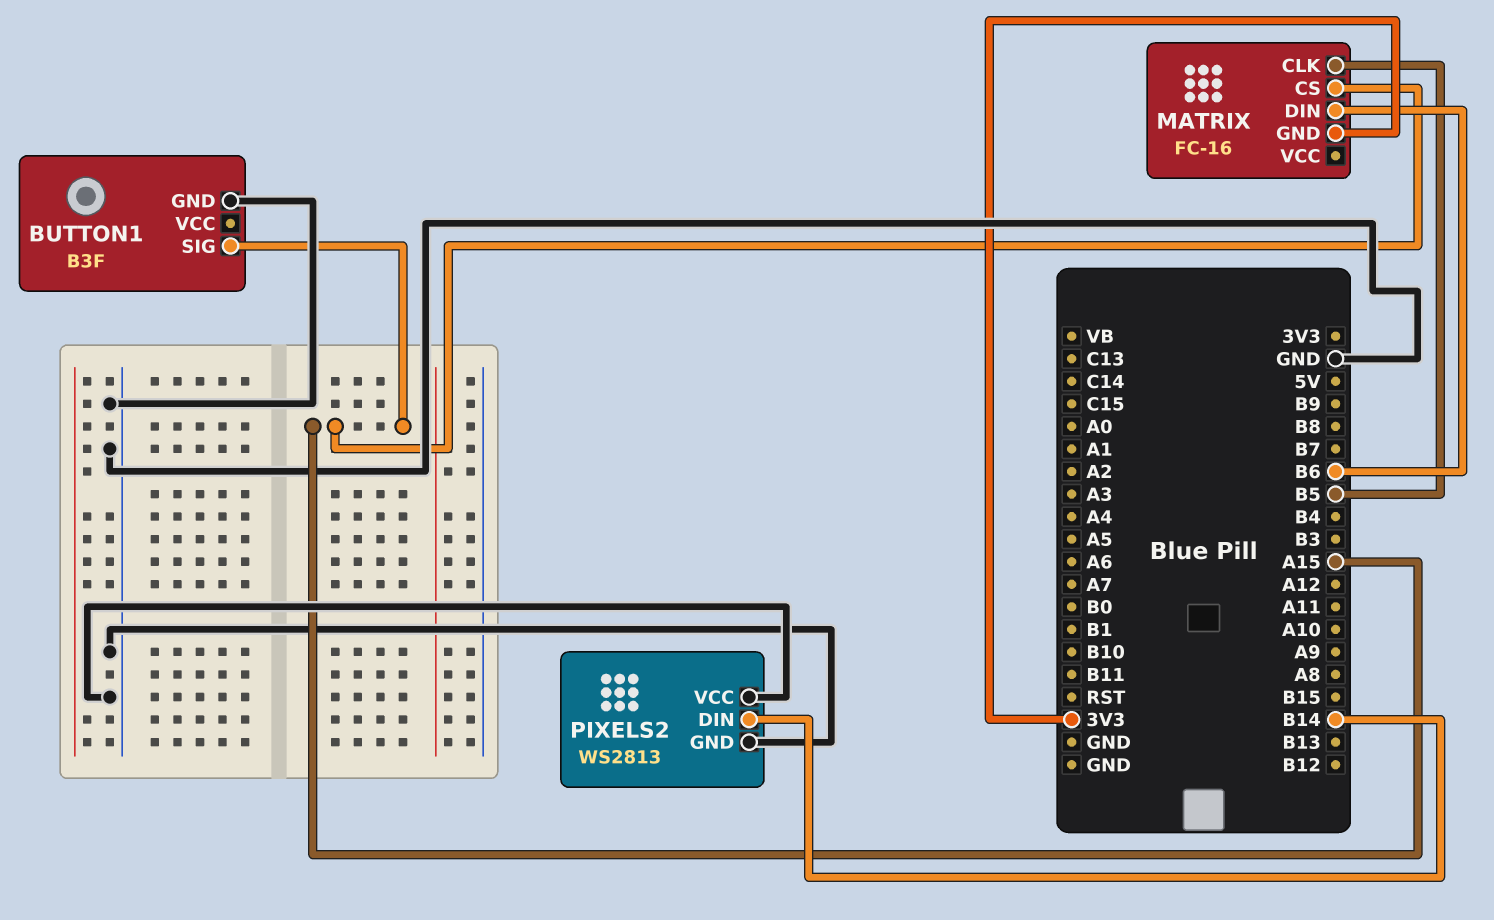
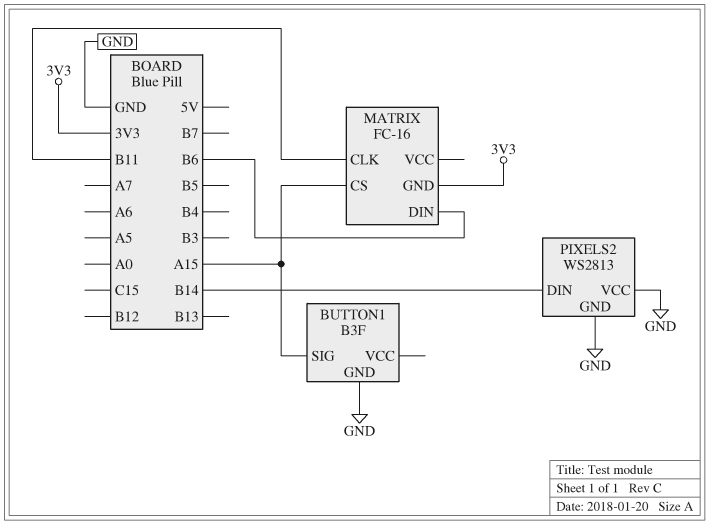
MATRIX pin CLK: B5 -> B11

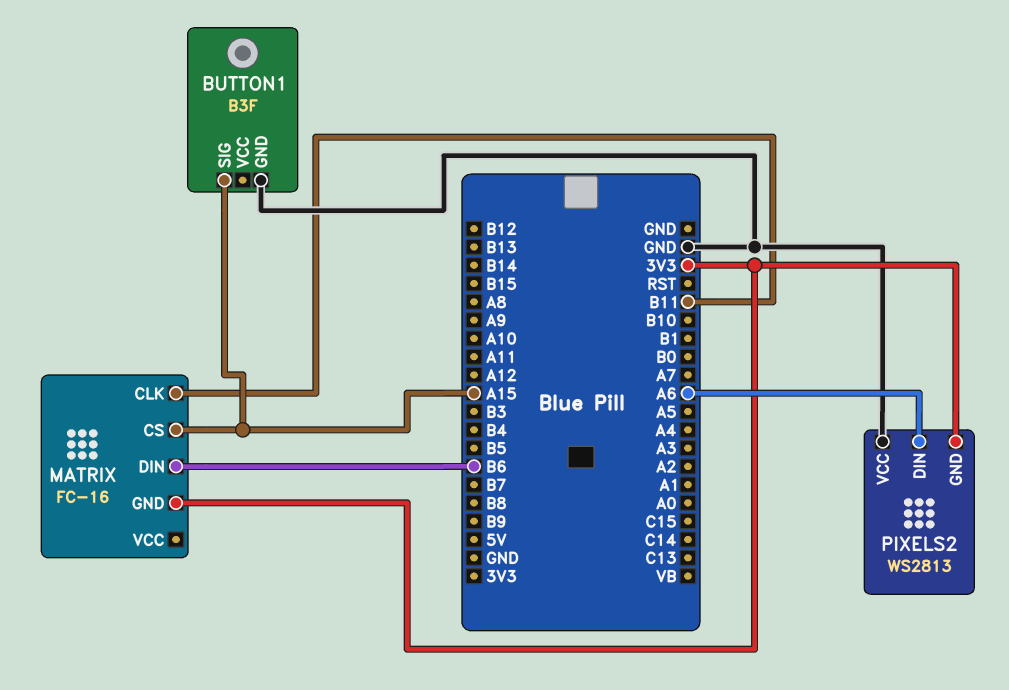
PIXELS2 pin DIN: B14 -> A6
PIXELS2 pin GND: GND -> 3V3

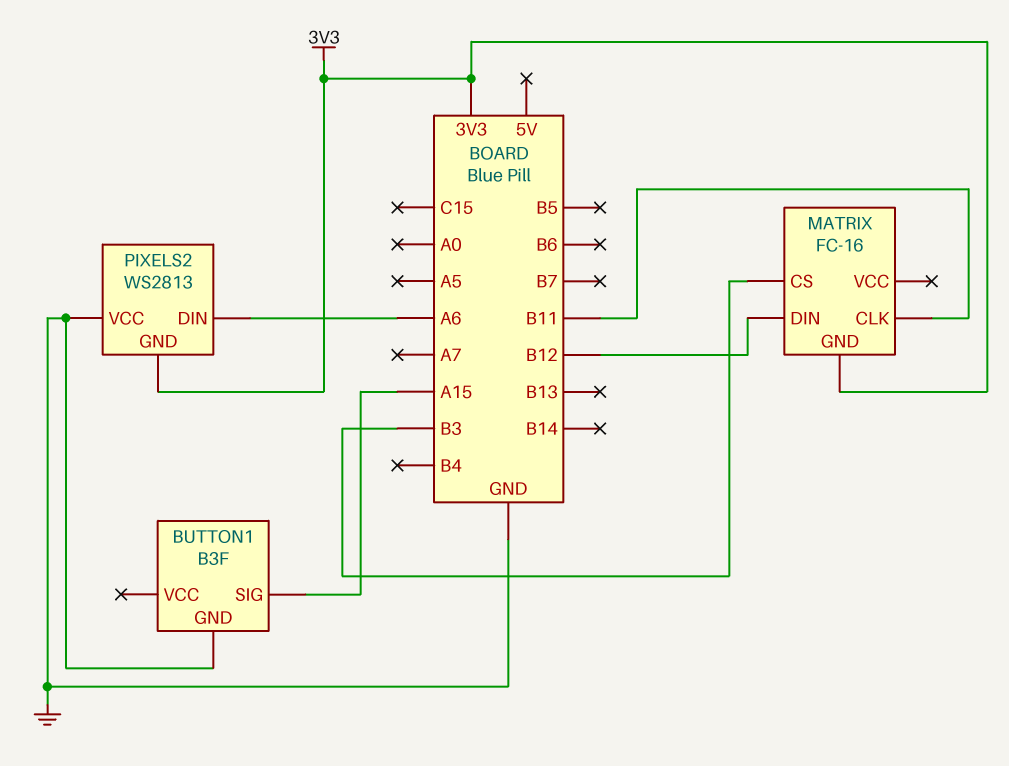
MATRIX pin CS: A15 -> B3
MATRIX pin DIN: B6 -> B12

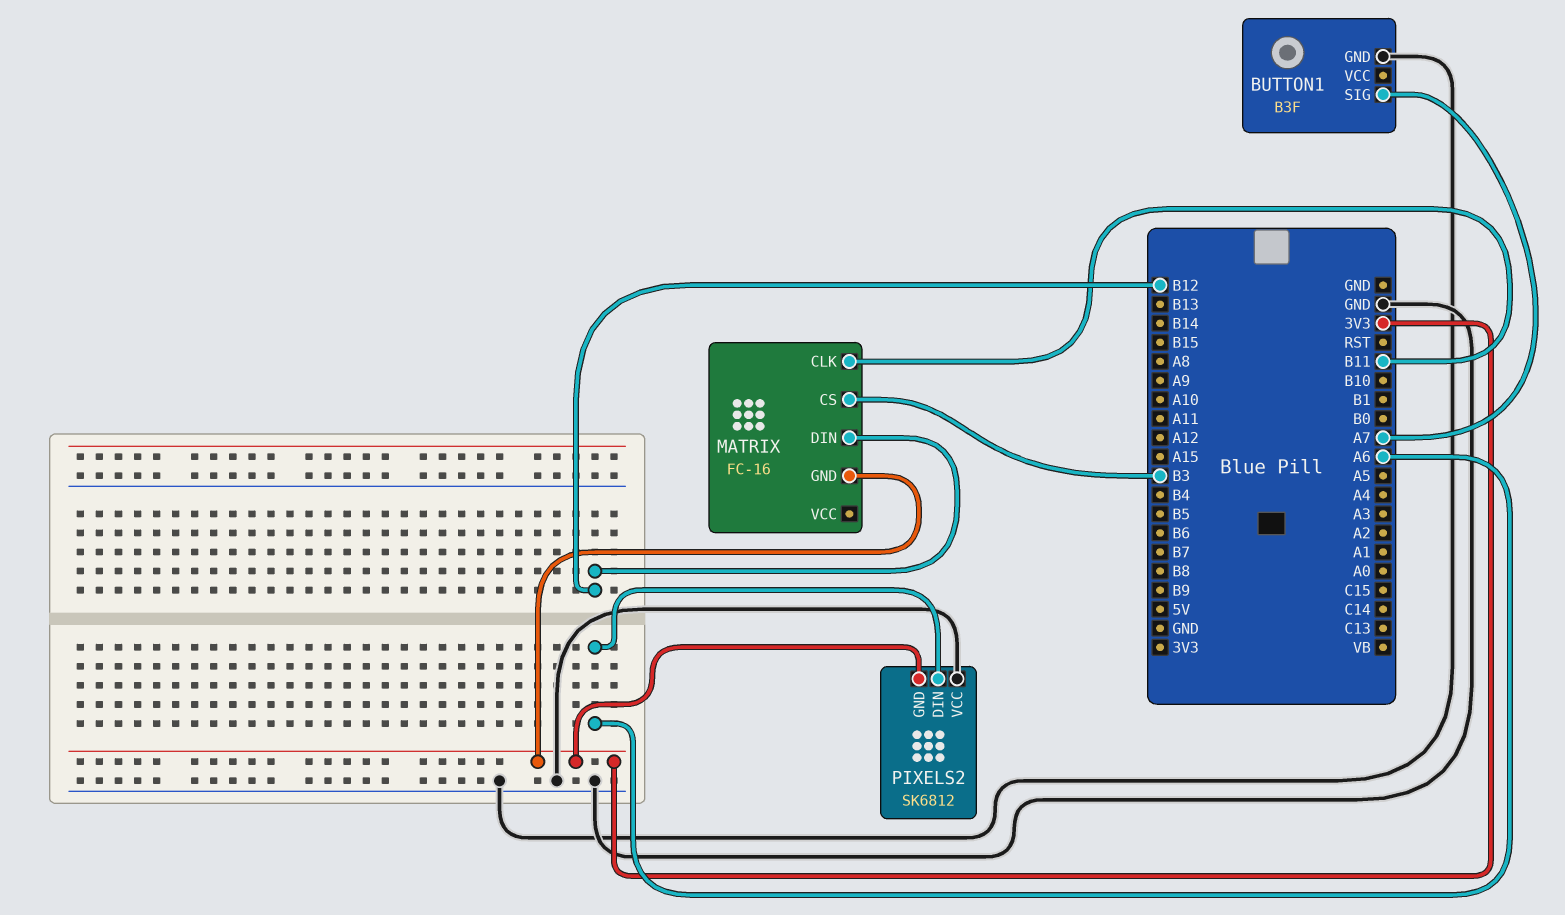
BUTTON1 pin SIG: A15 -> A7
PIXELS2: WS2813 -> SK6812

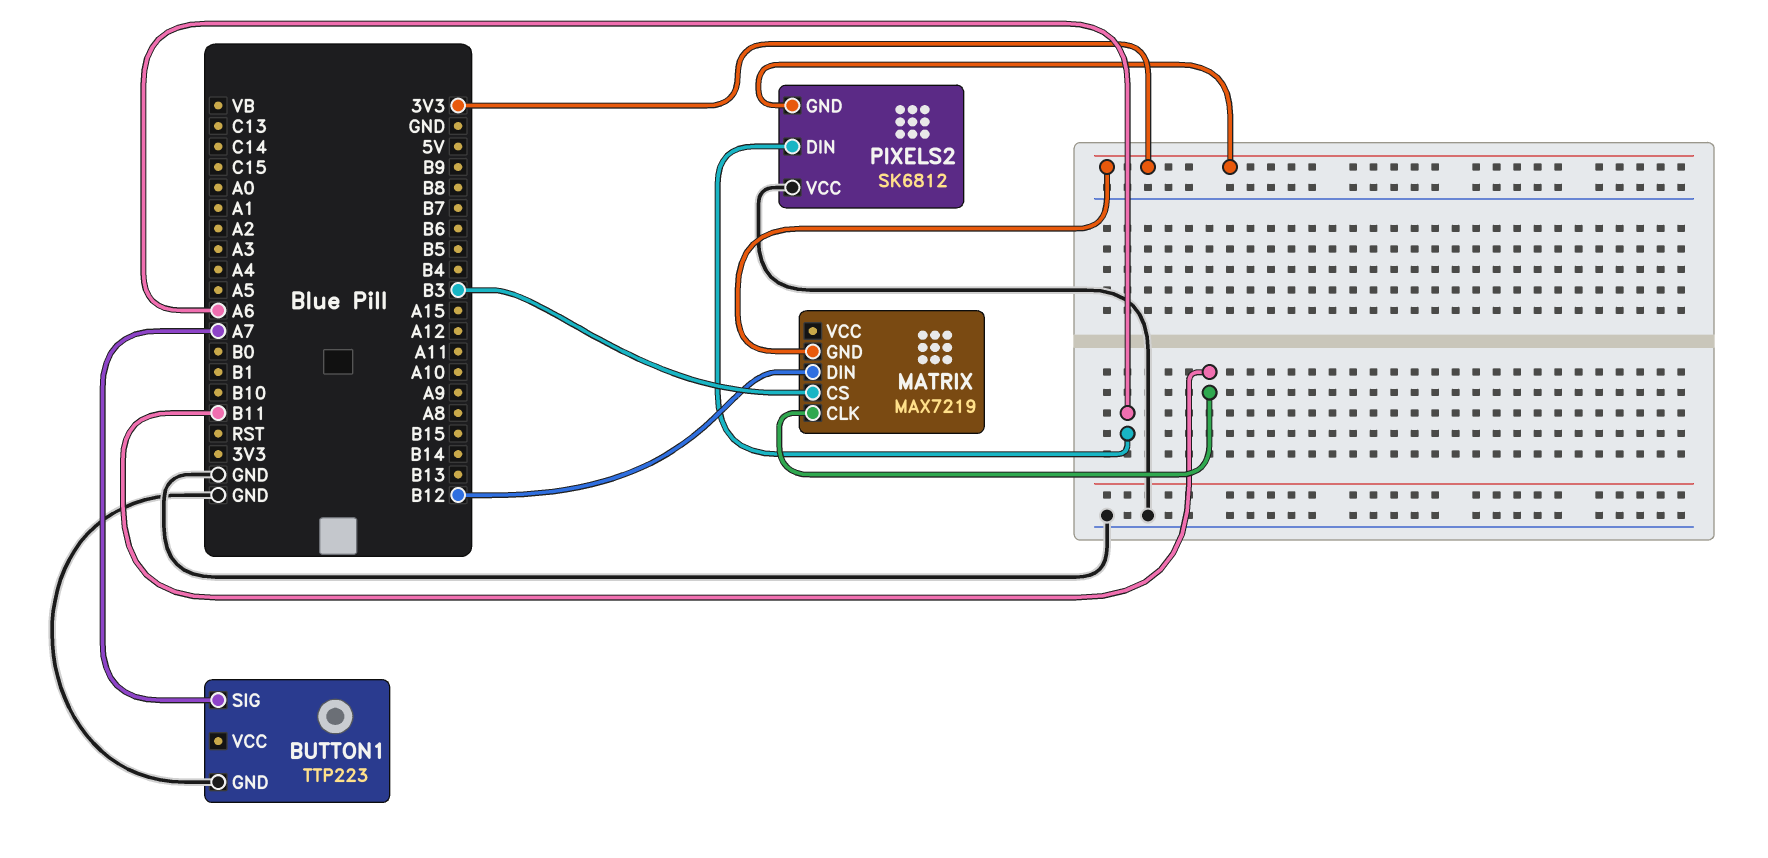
BUTTON1: B3F -> TTP223
MATRIX: FC-16 -> MAX7219

